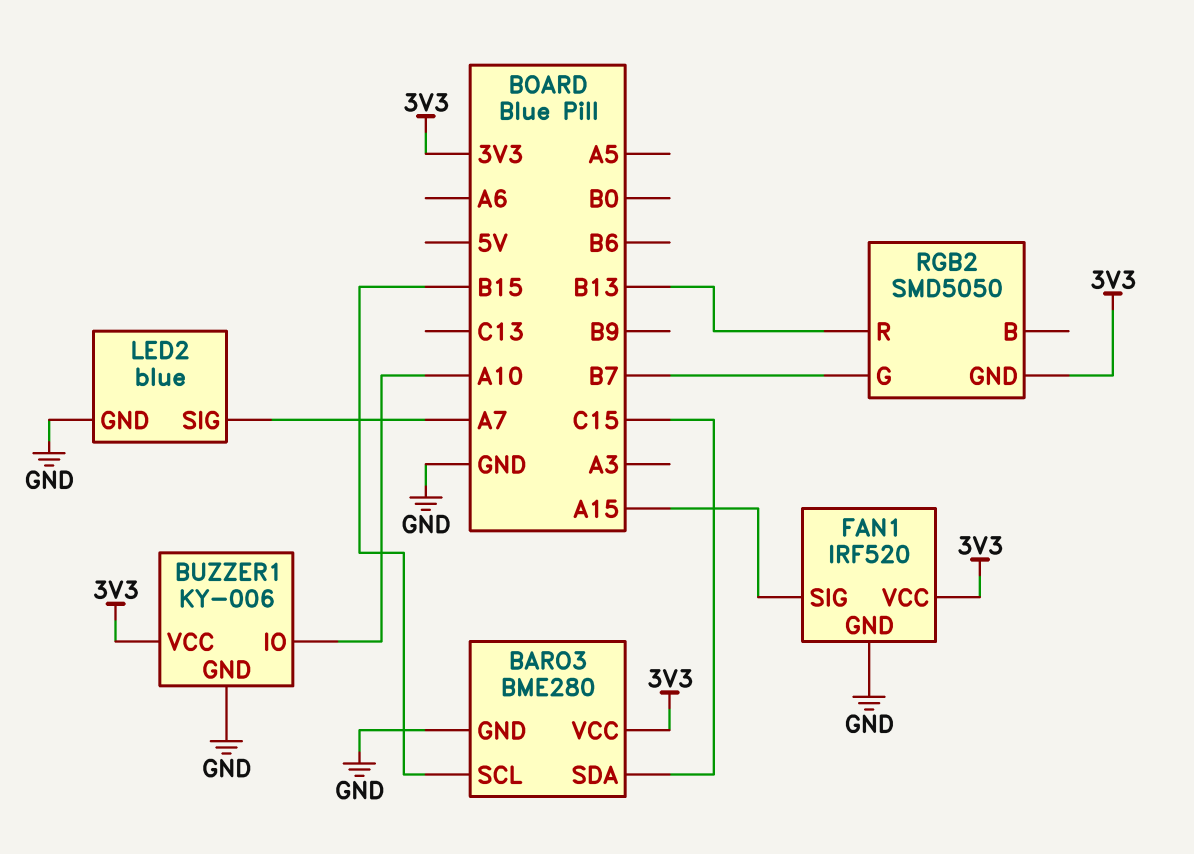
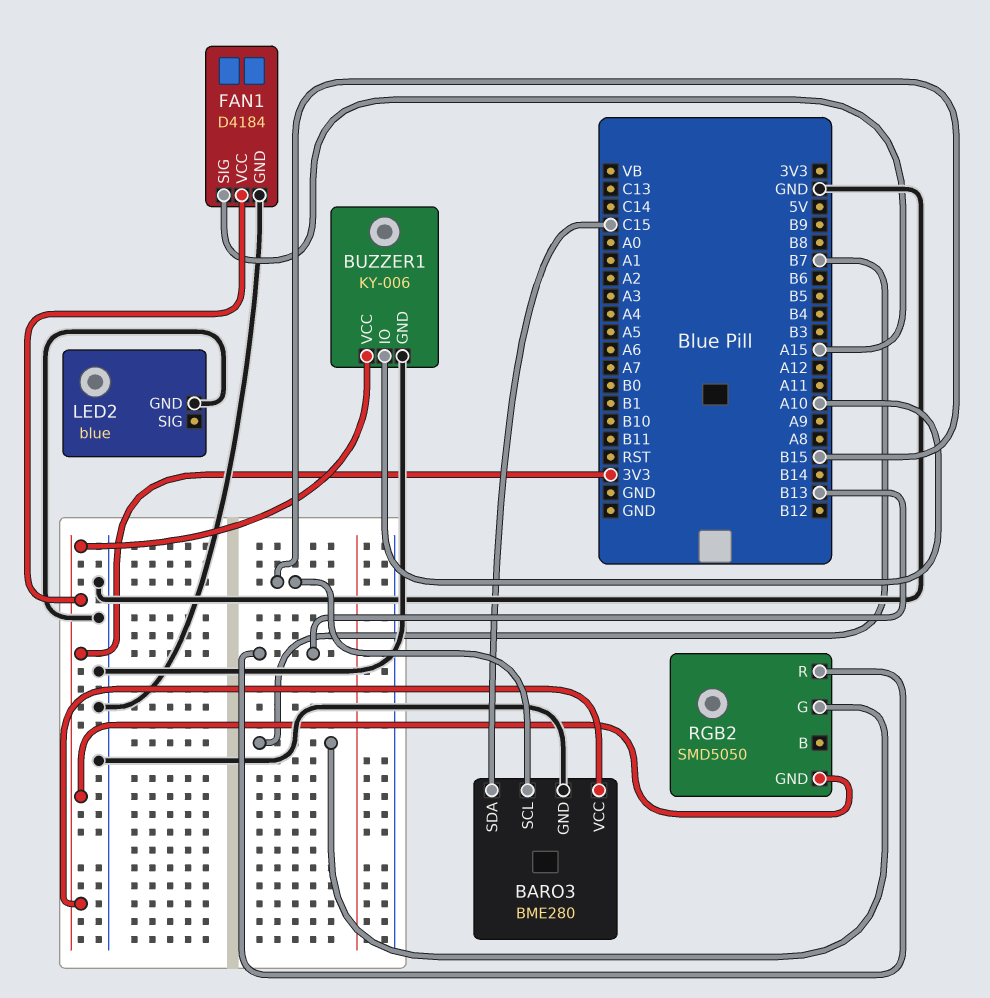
FAN1: IRF520 -> D4184
LED2 pin SIG: A7 -> none

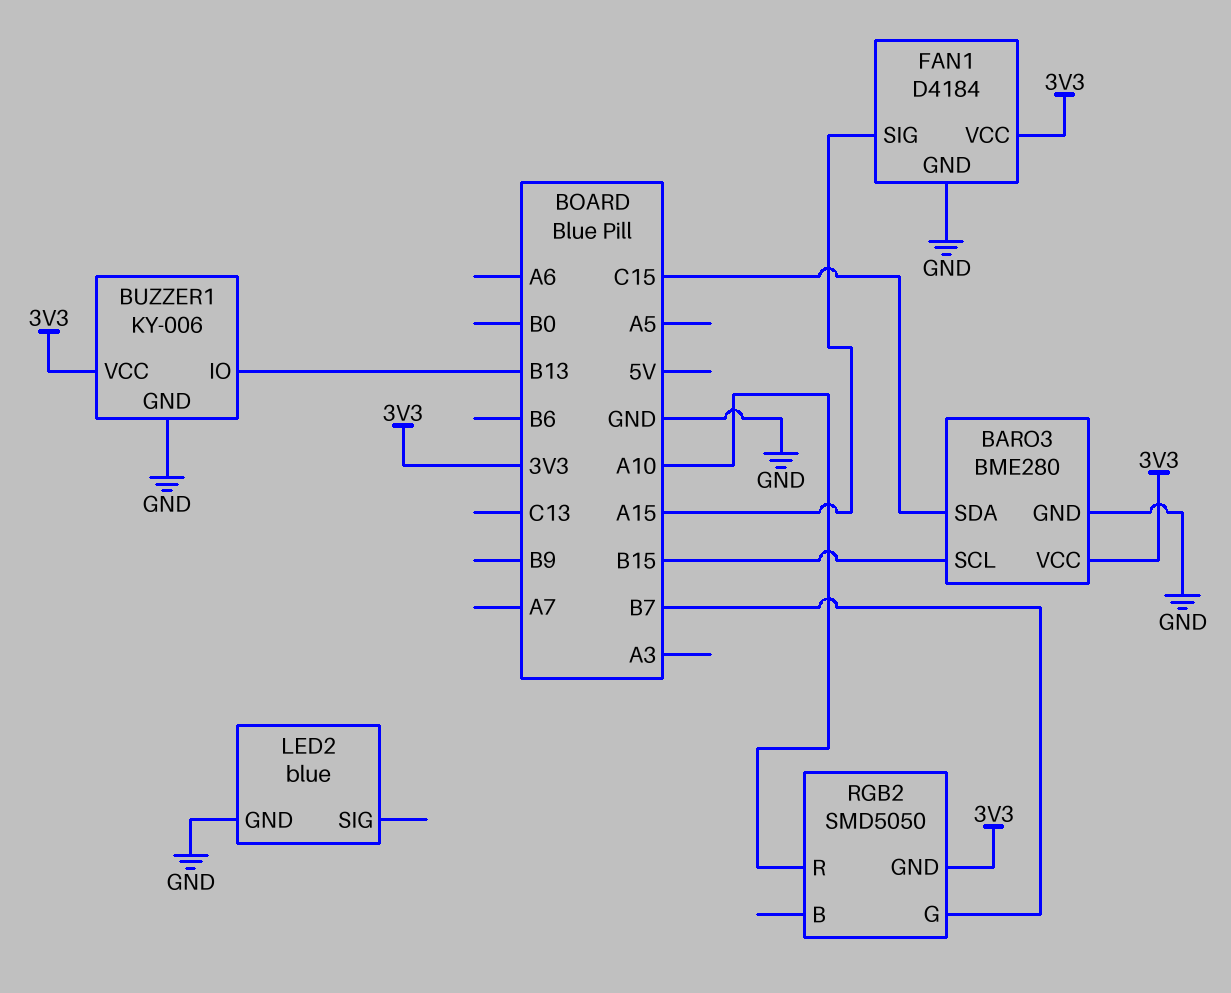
BUZZER1 pin IO: A10 -> B13
RGB2 pin R: B13 -> A10

